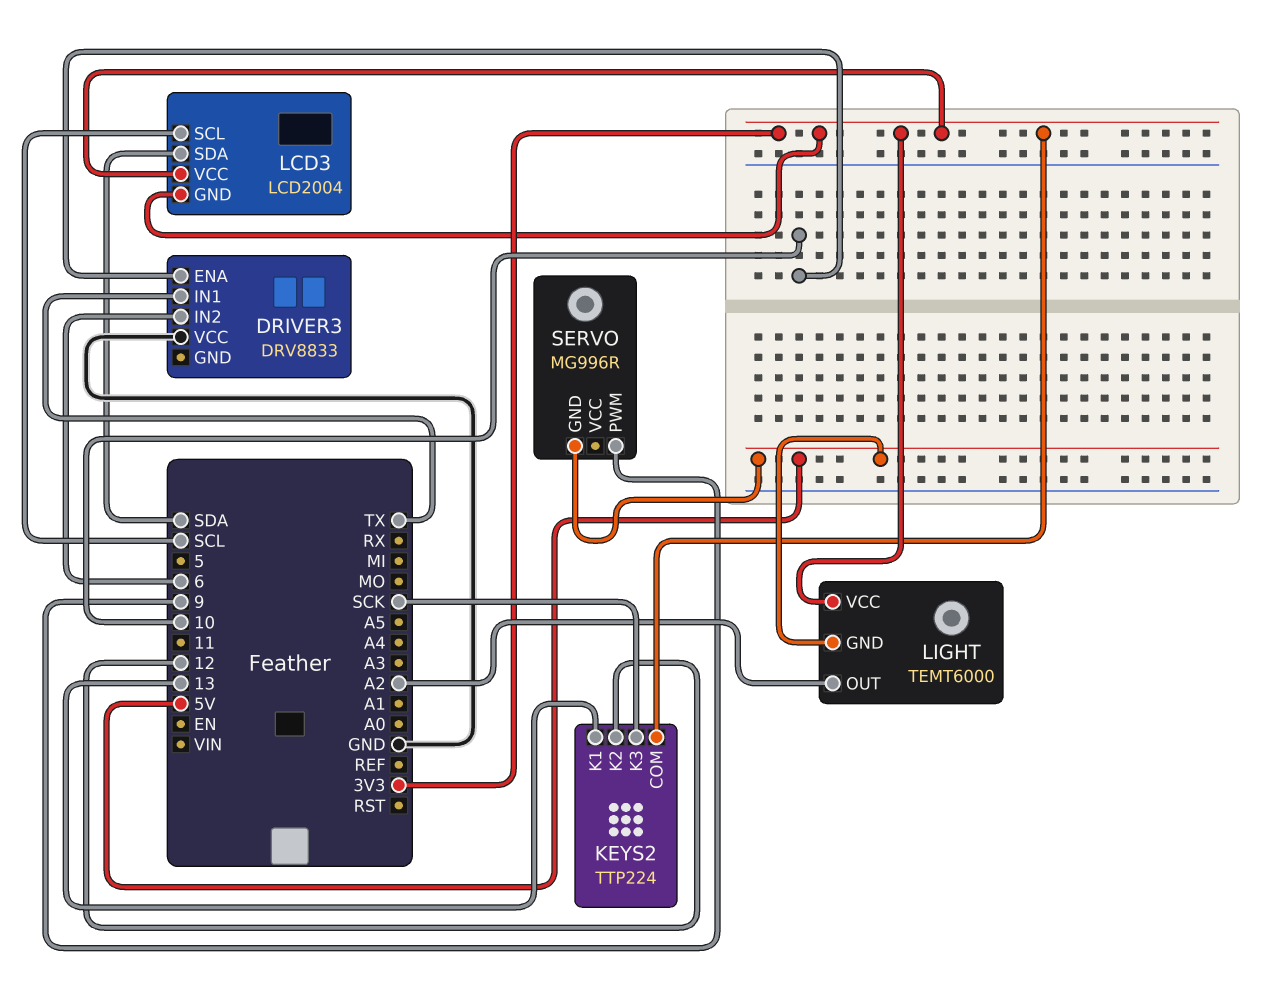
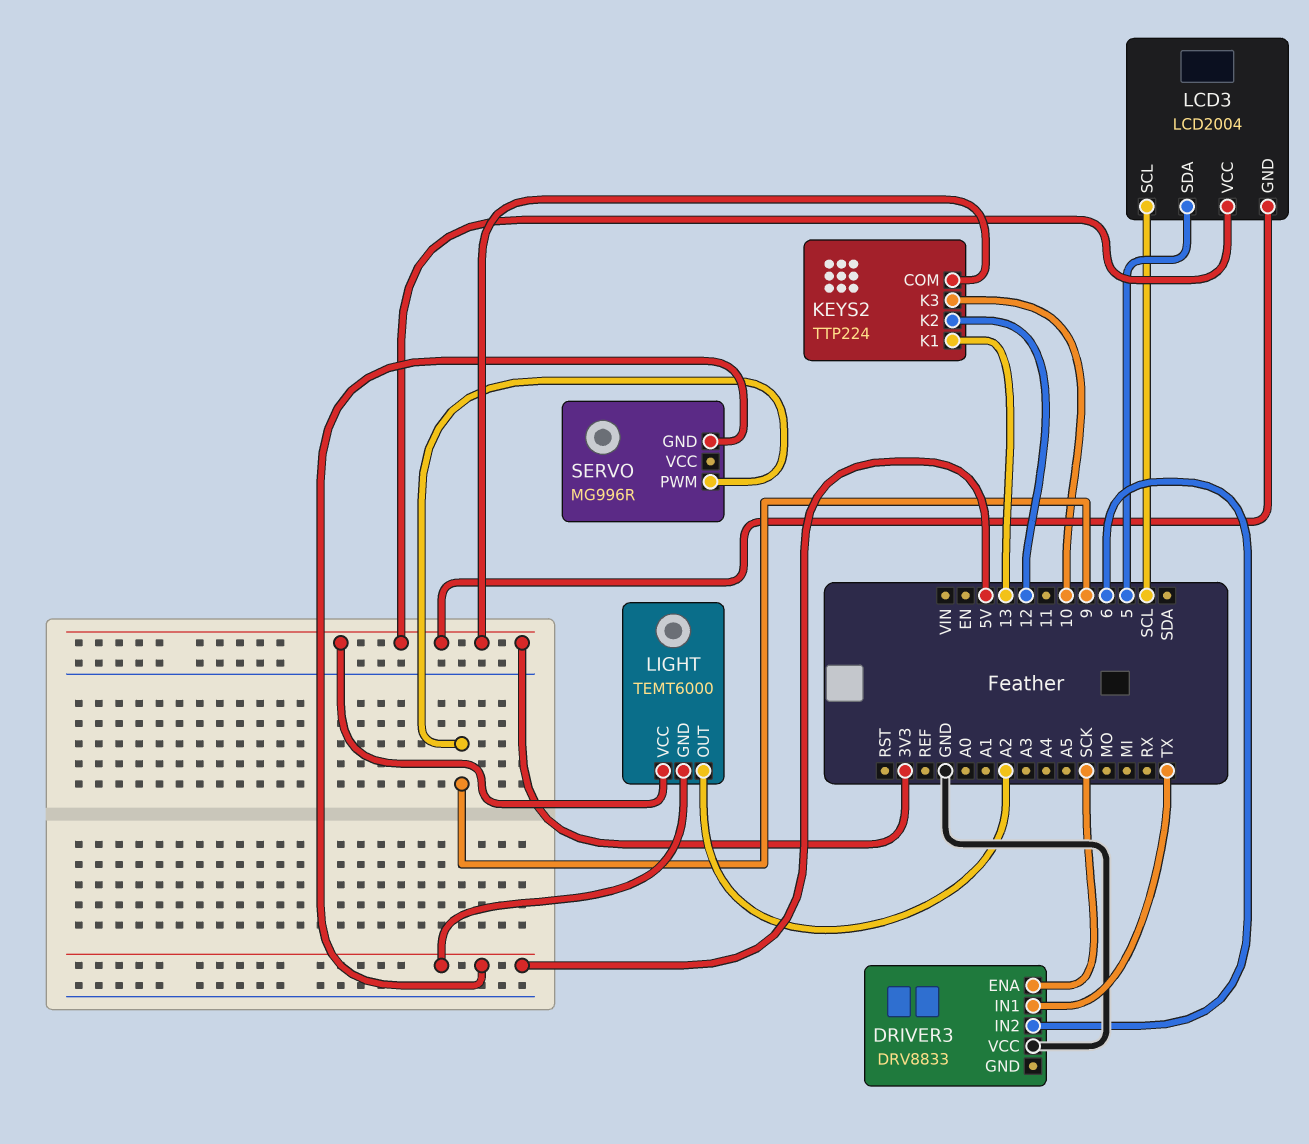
DRIVER3 pin ENA: 10 -> SCK
KEYS2 pin K3: SCK -> 10
LCD3 pin SDA: SDA -> 5

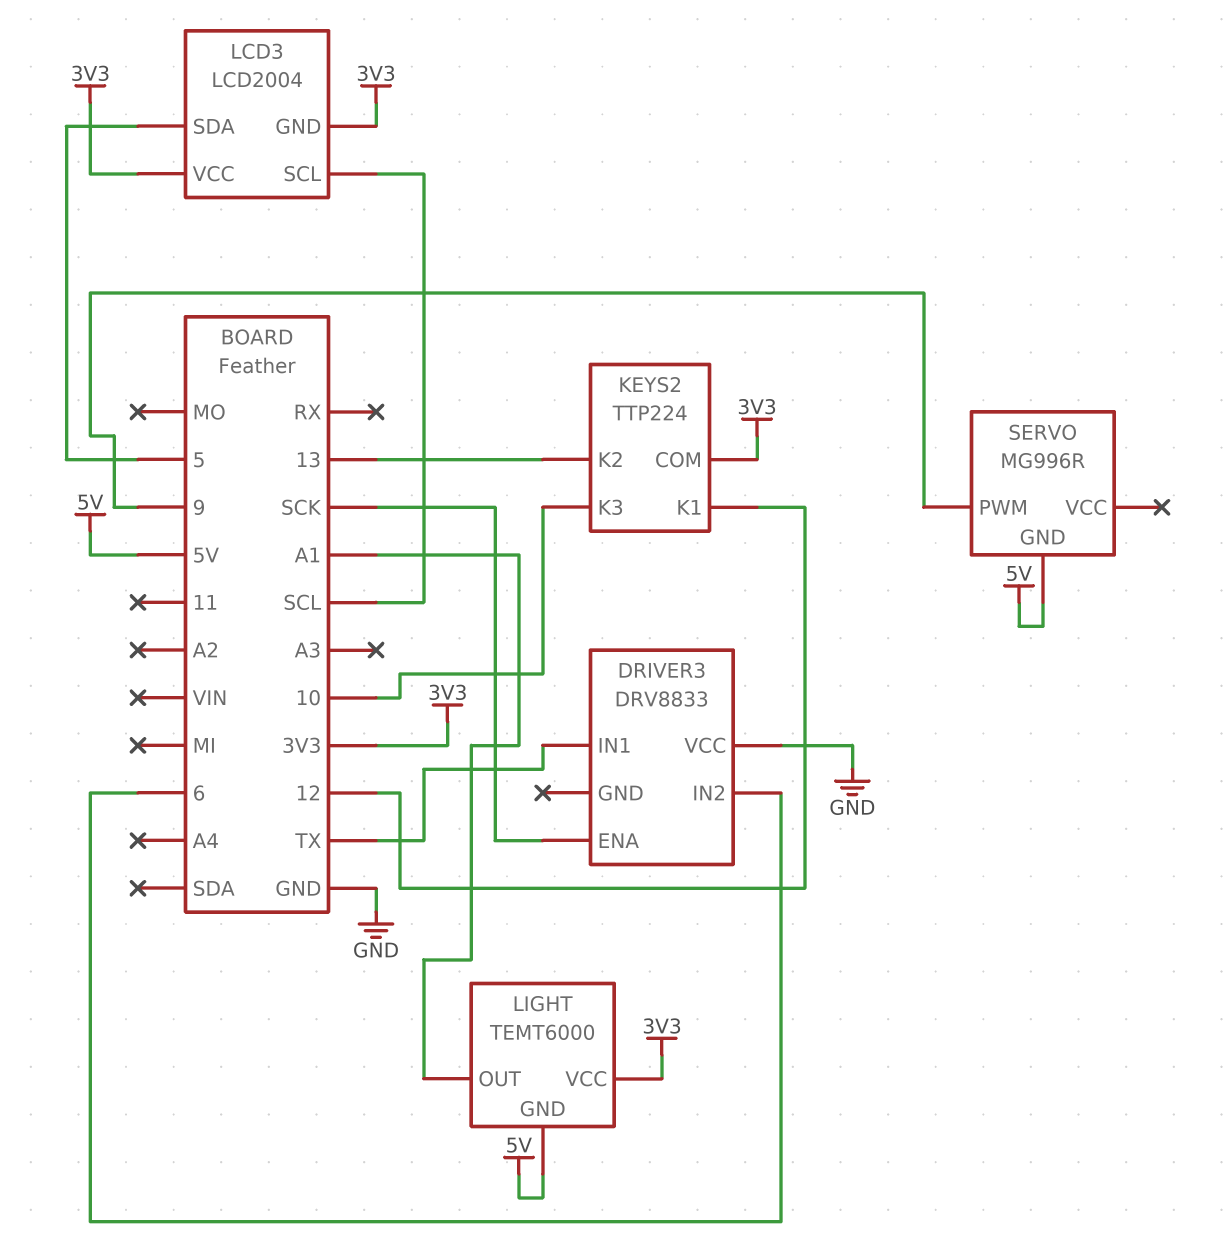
KEYS2 pin K1: 13 -> 12
KEYS2 pin K2: 12 -> 13
LIGHT pin OUT: A2 -> A1

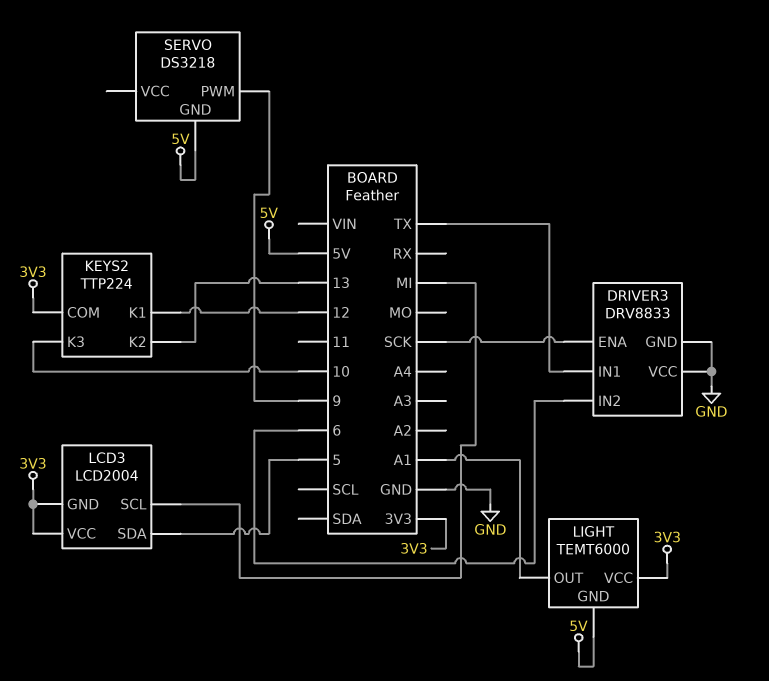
DRIVER3 pin GND: none -> GND
LCD3 pin SCL: SCL -> MI
SERVO: MG996R -> DS3218

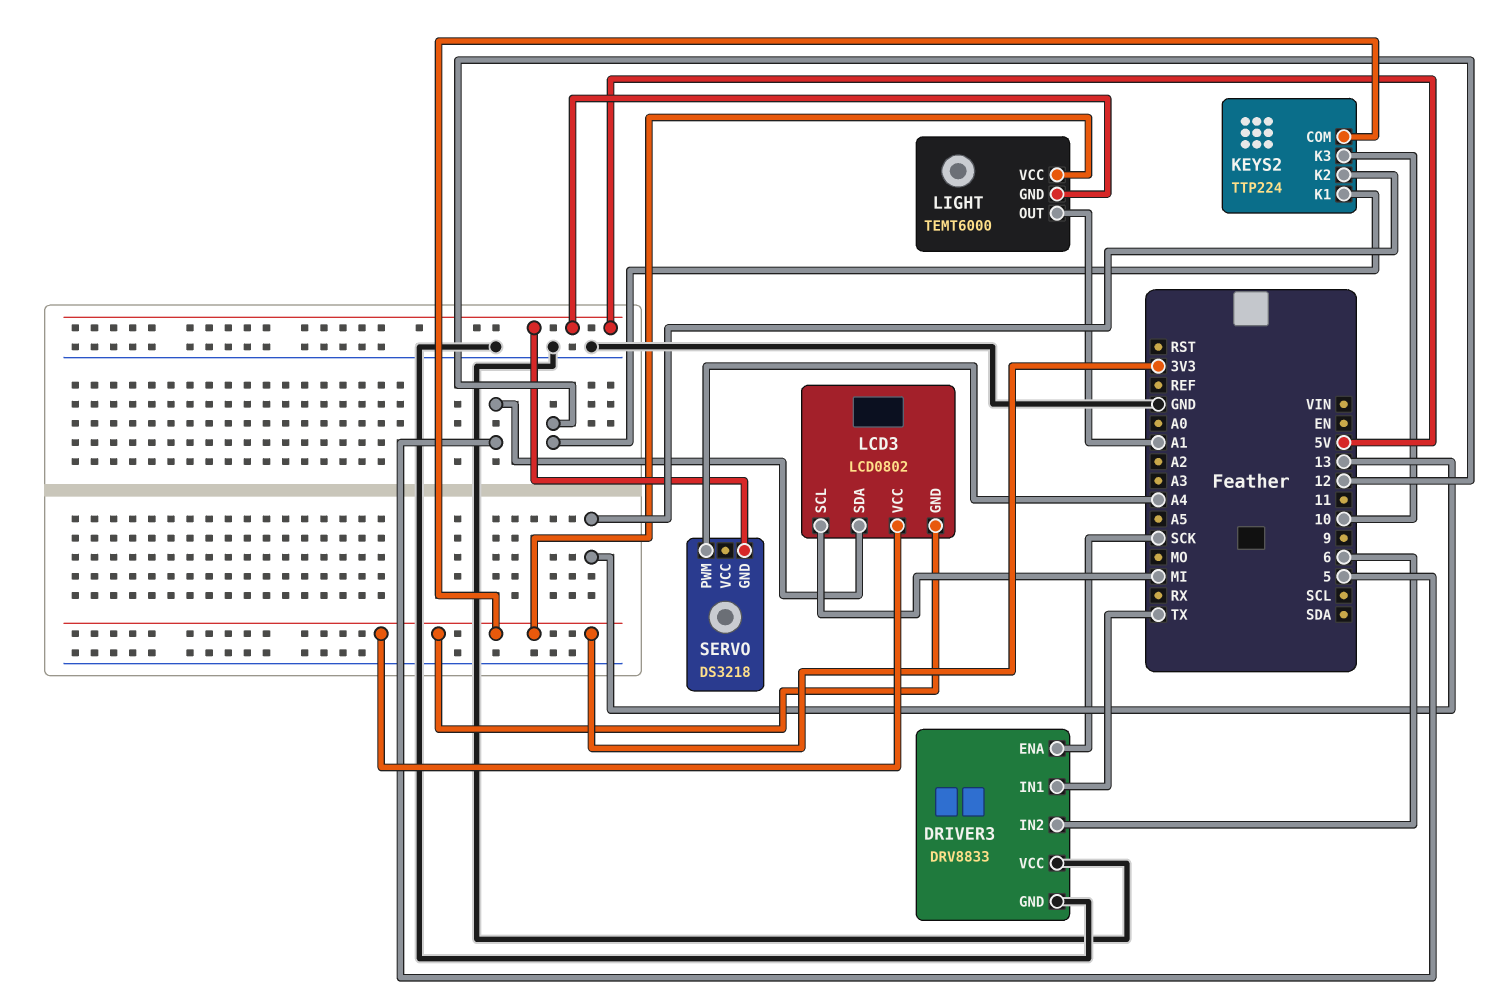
LCD3: LCD2004 -> LCD0802
SERVO pin PWM: 9 -> A4

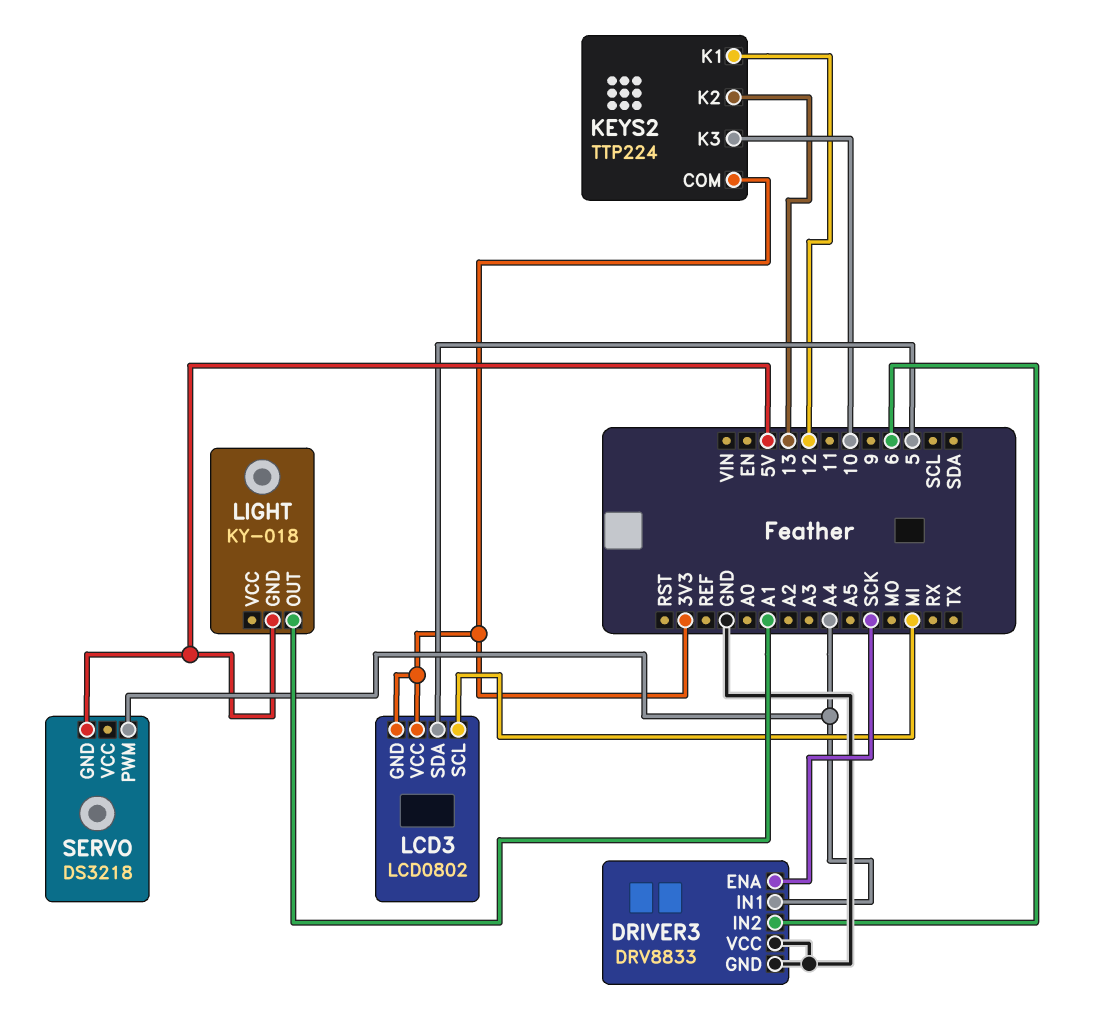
DRIVER3 pin IN1: TX -> A4
LIGHT: TEMT6000 -> KY-018
LIGHT pin VCC: 3V3 -> none

